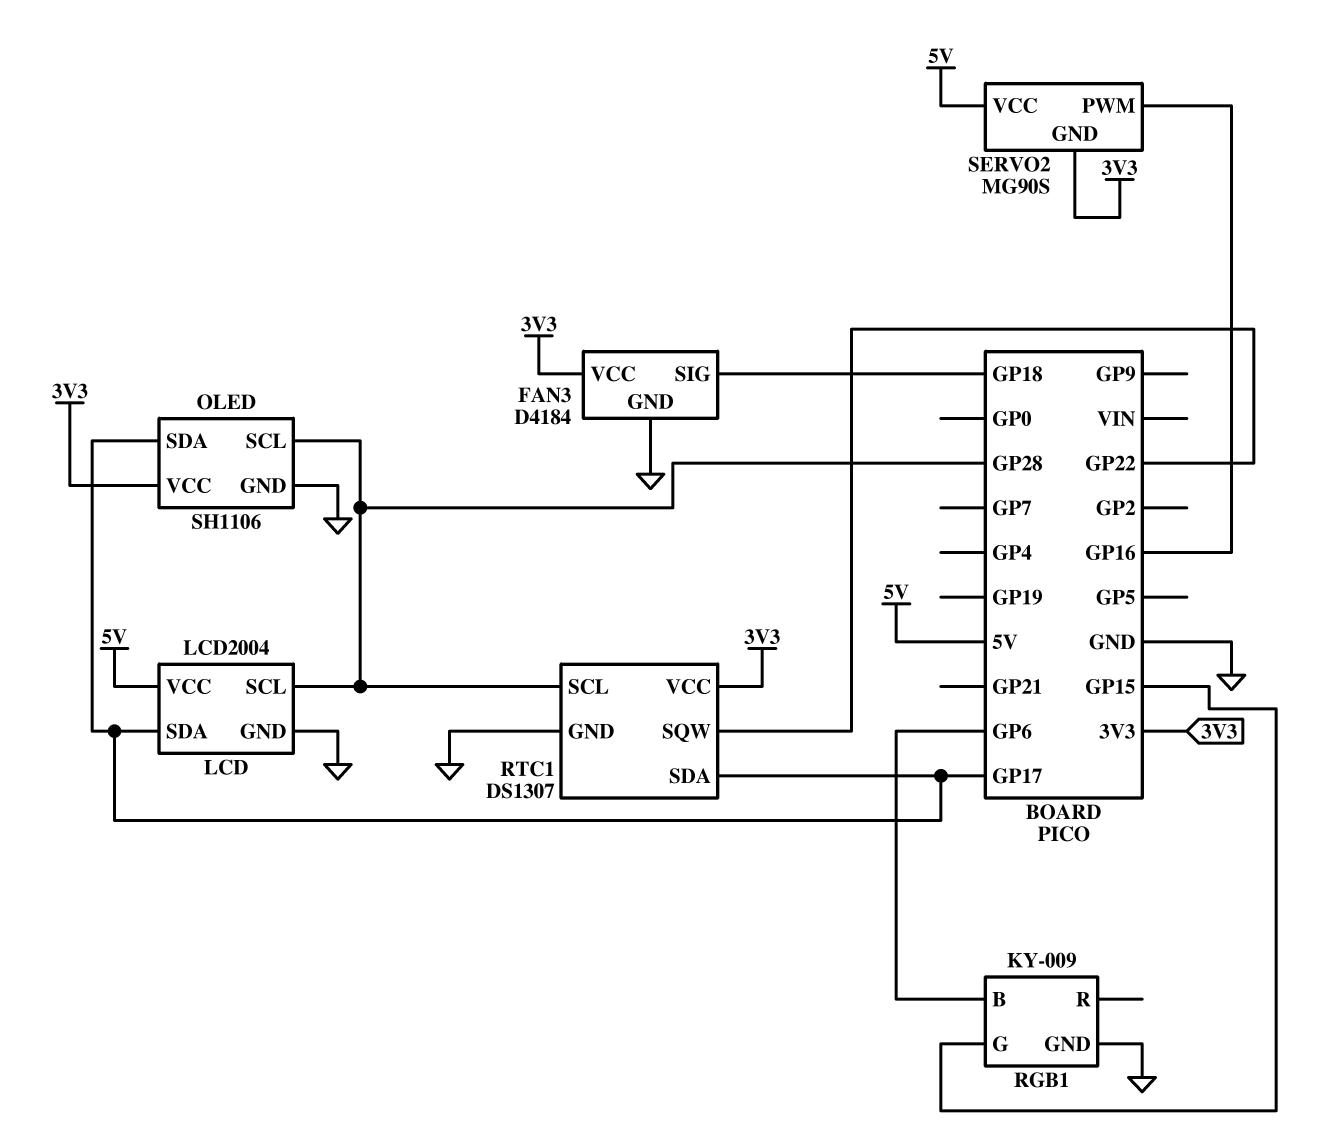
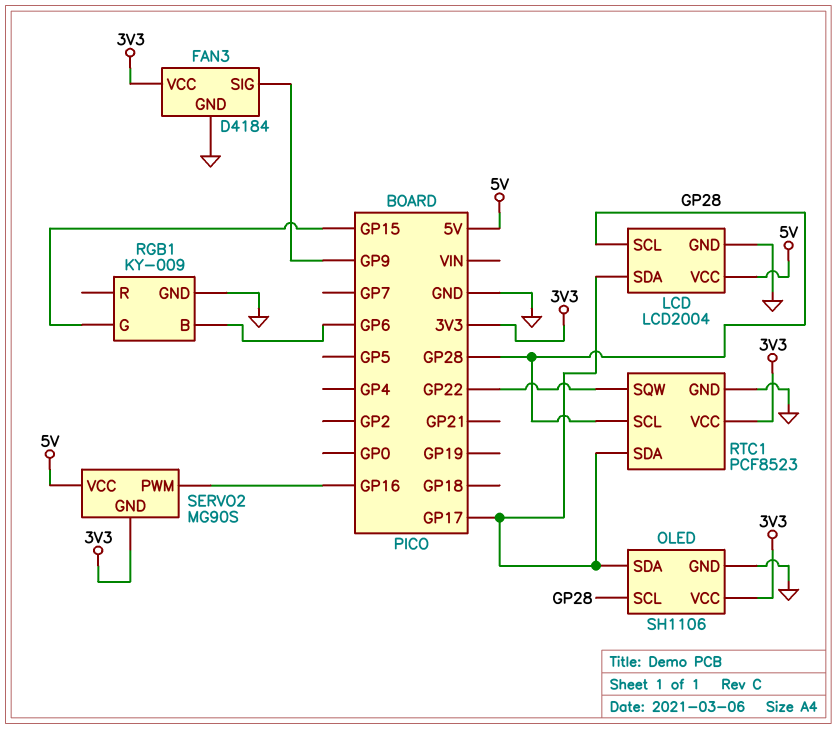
FAN3 pin SIG: GP18 -> GP9
RTC1: DS1307 -> PCF8523

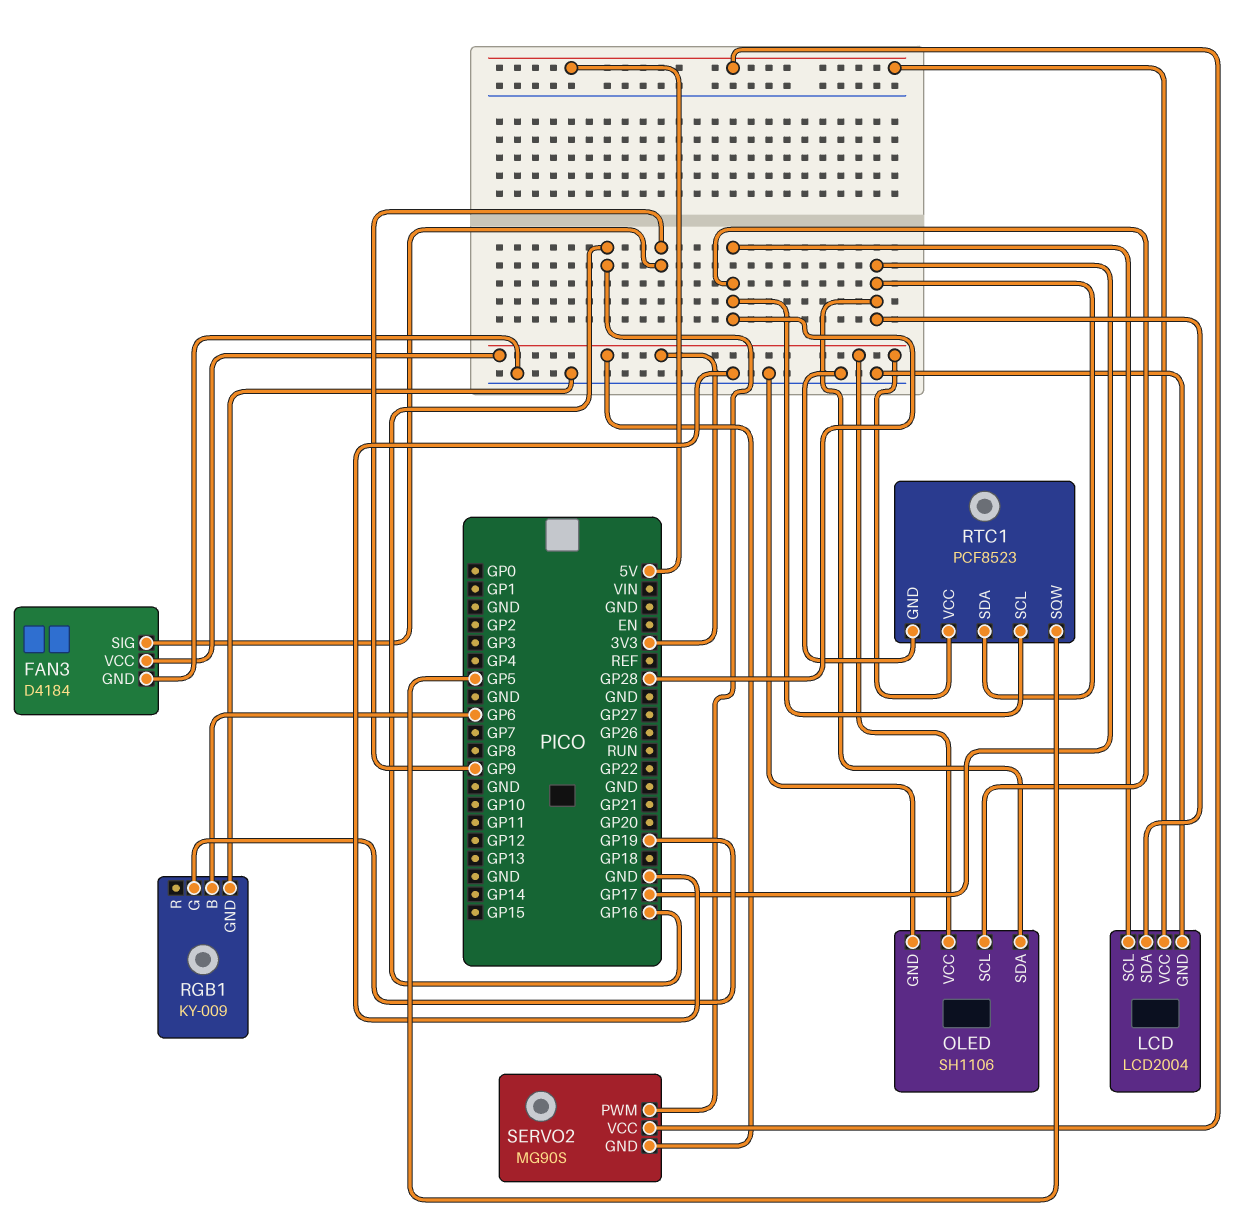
RGB1 pin G: GP15 -> GP19
RTC1 pin SQW: GP22 -> GP5

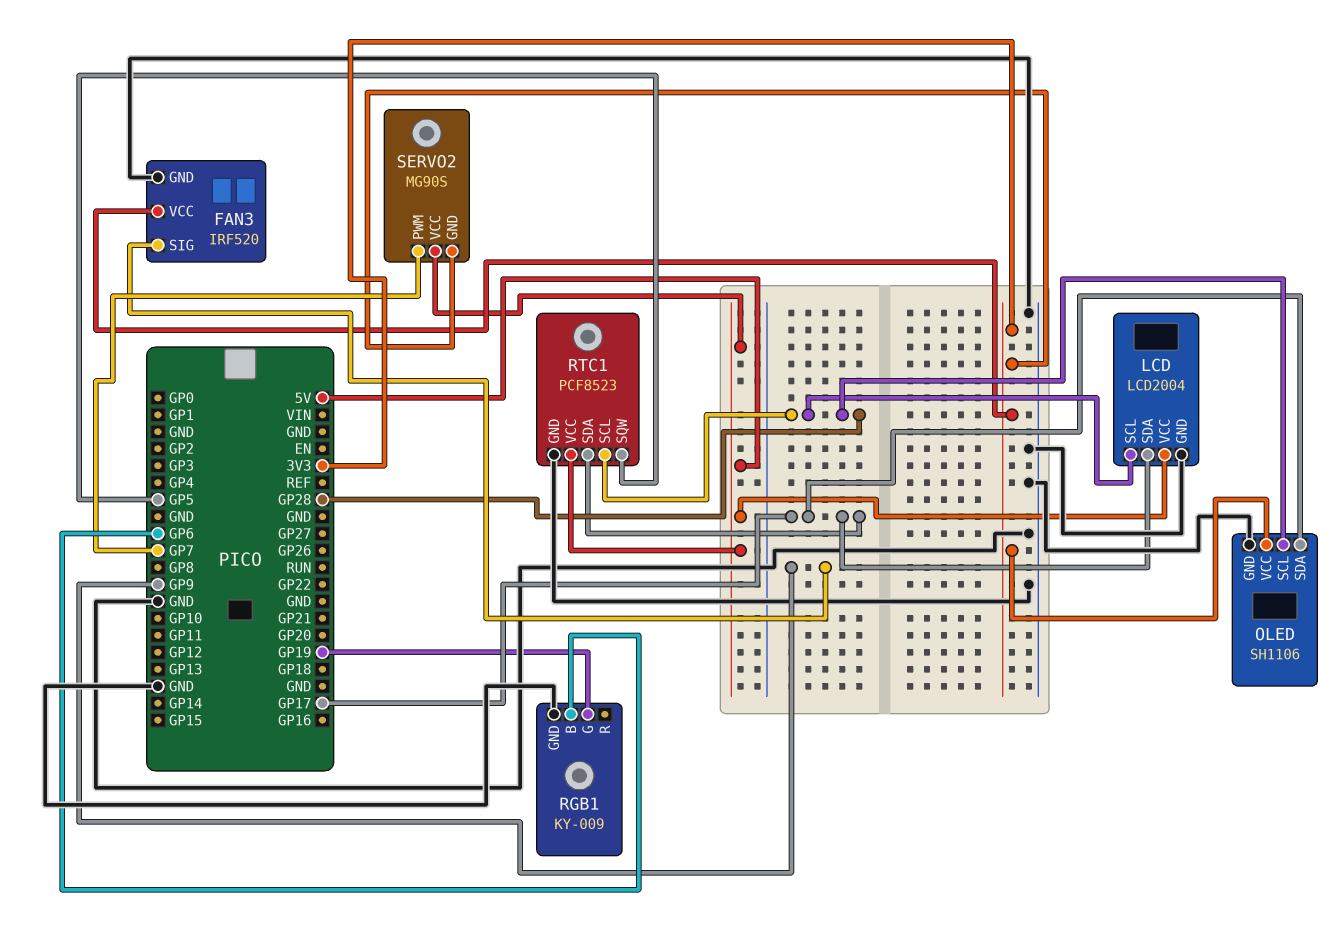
FAN3: D4184 -> IRF520
RTC1 pin VCC: 3V3 -> 5V
SERVO2 pin PWM: GP16 -> GP7

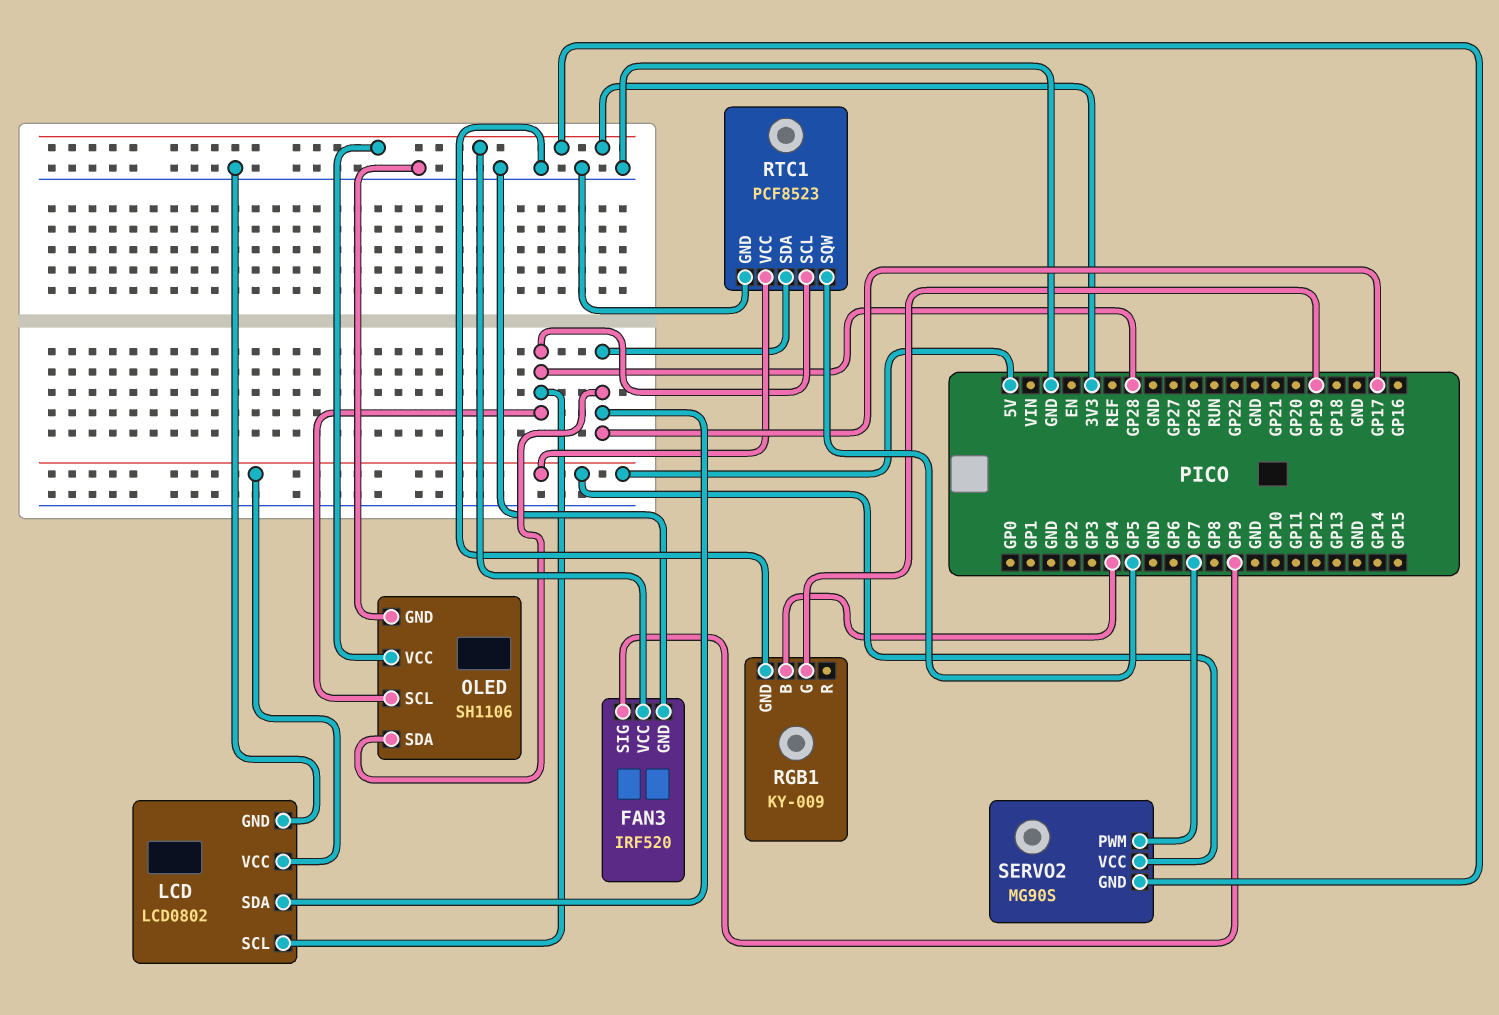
LCD: LCD2004 -> LCD0802
RGB1 pin B: GP6 -> GP4

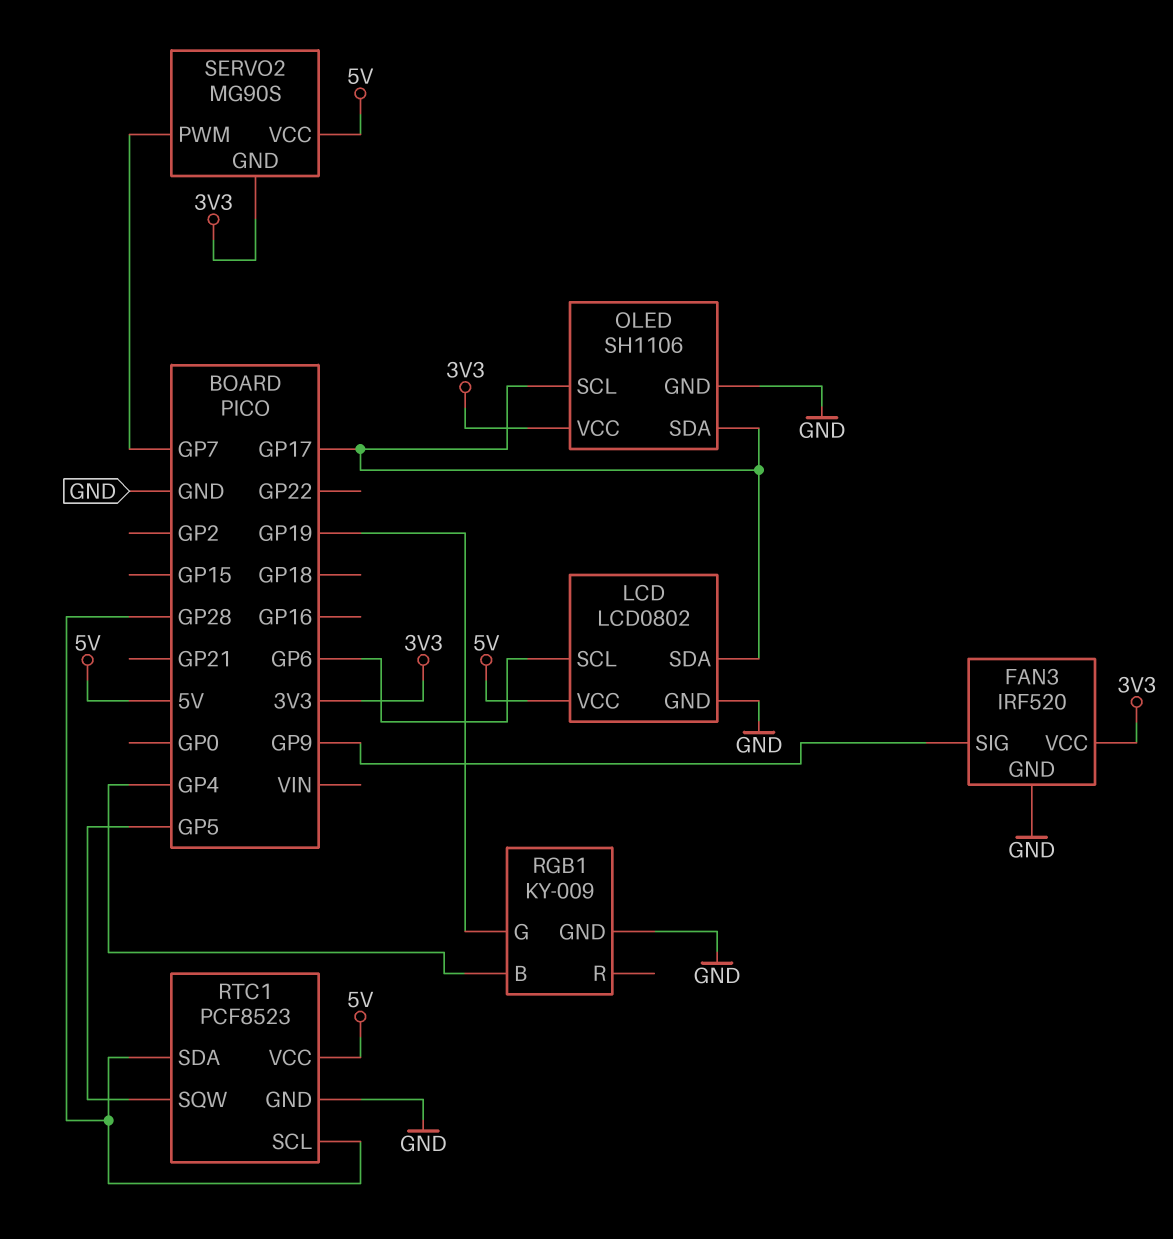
LCD pin SCL: GP28 -> GP6
OLED pin SCL: GP28 -> GP17
RTC1 pin SDA: GP17 -> GP28

